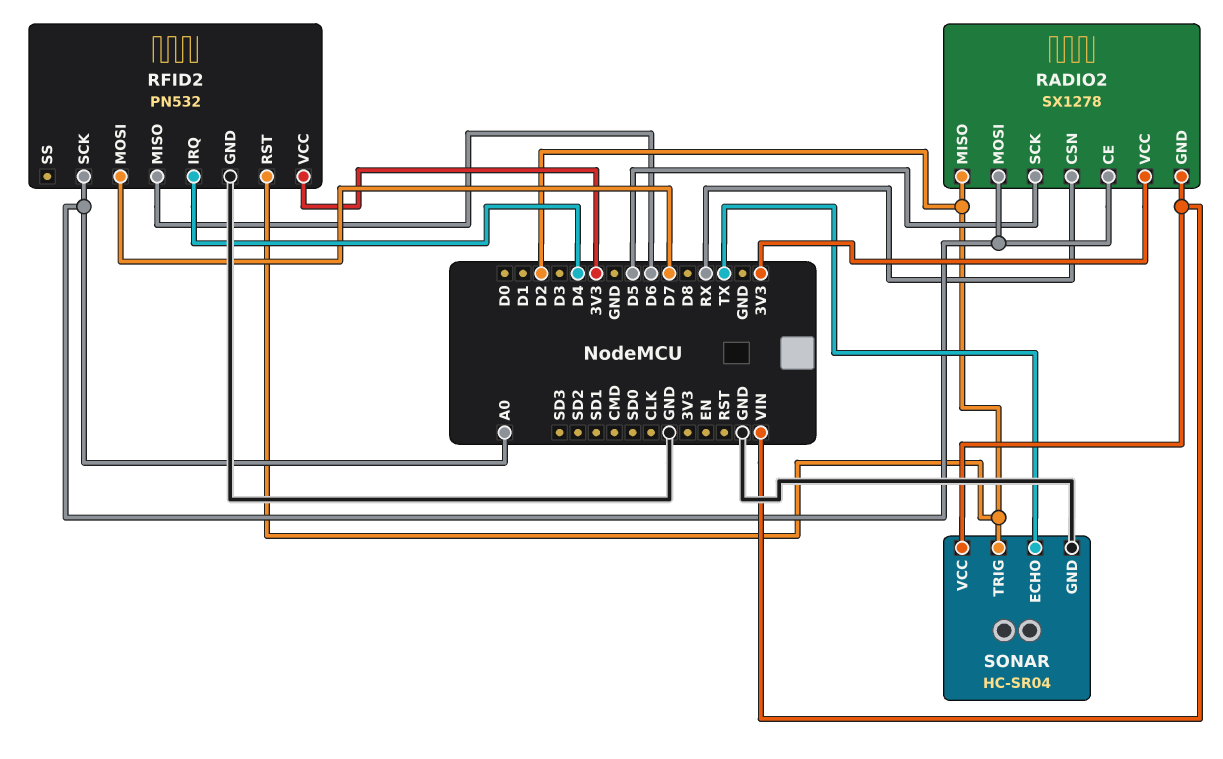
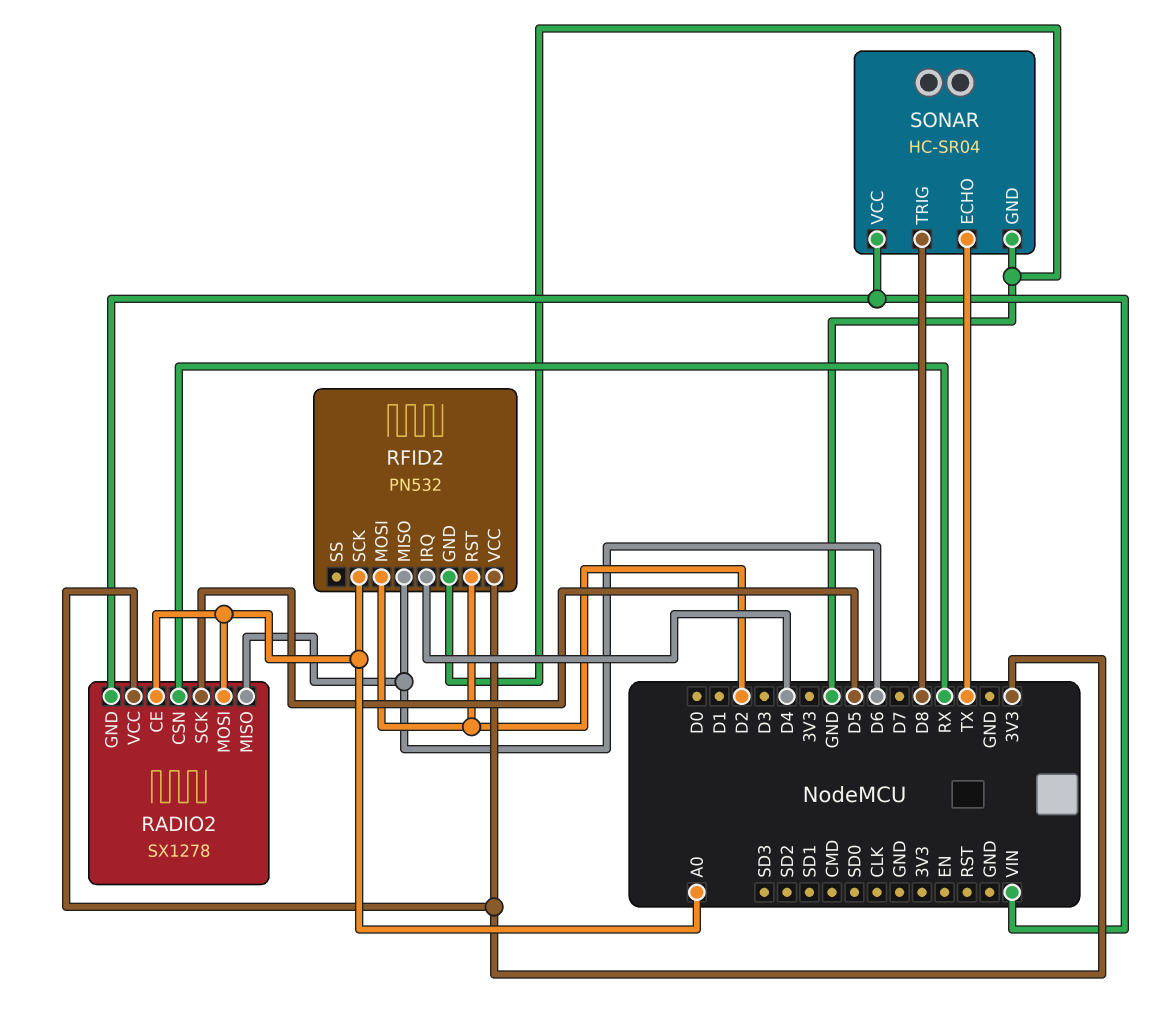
RADIO2 pin MISO: D2 -> D6
RFID2 pin MOSI: D7 -> D2
SONAR pin TRIG: D2 -> D8

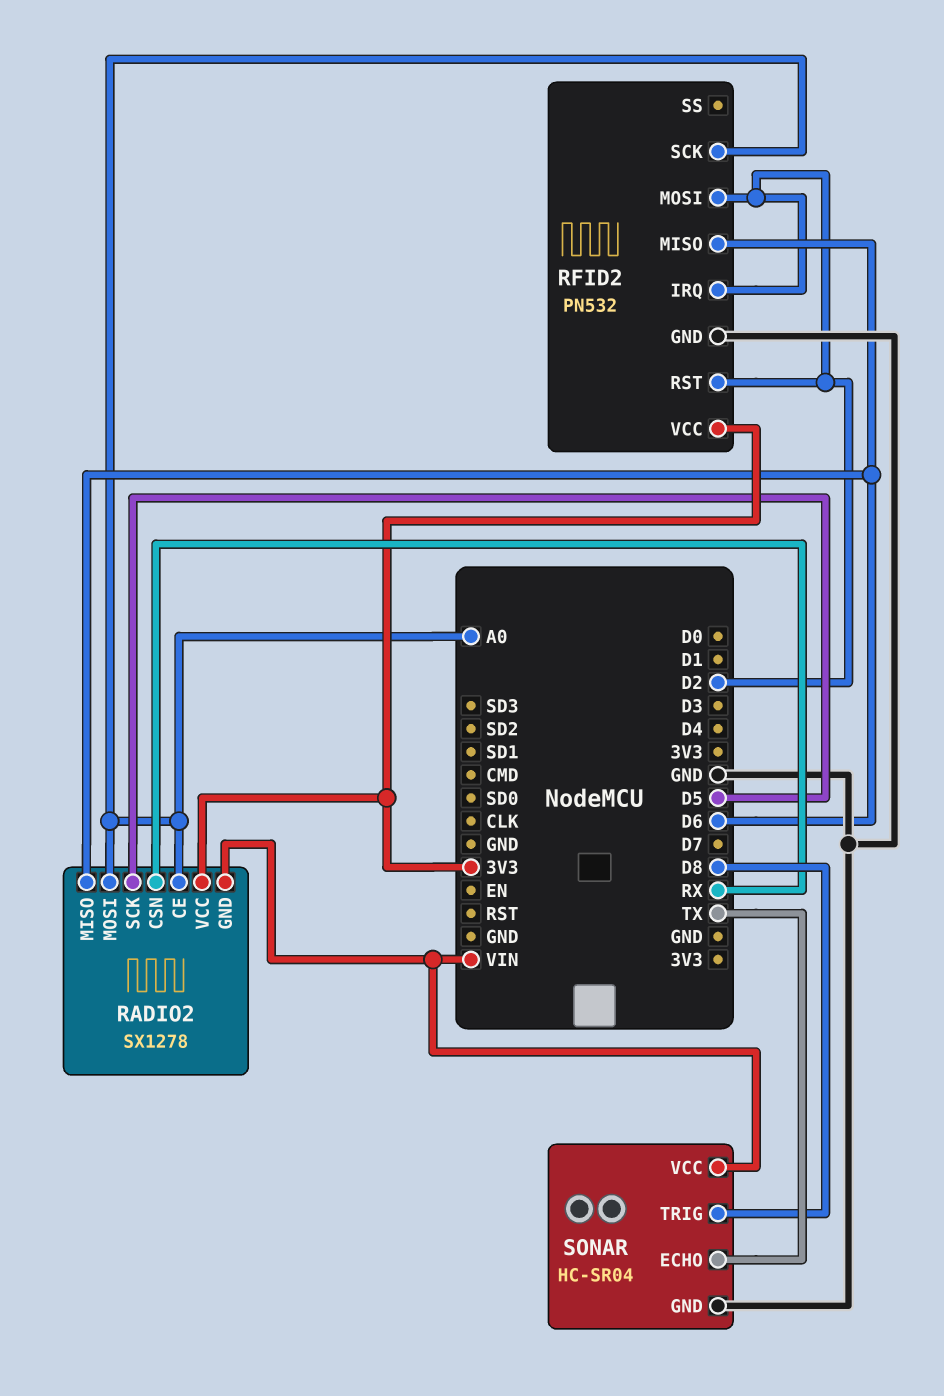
RFID2 pin IRQ: D4 -> D2

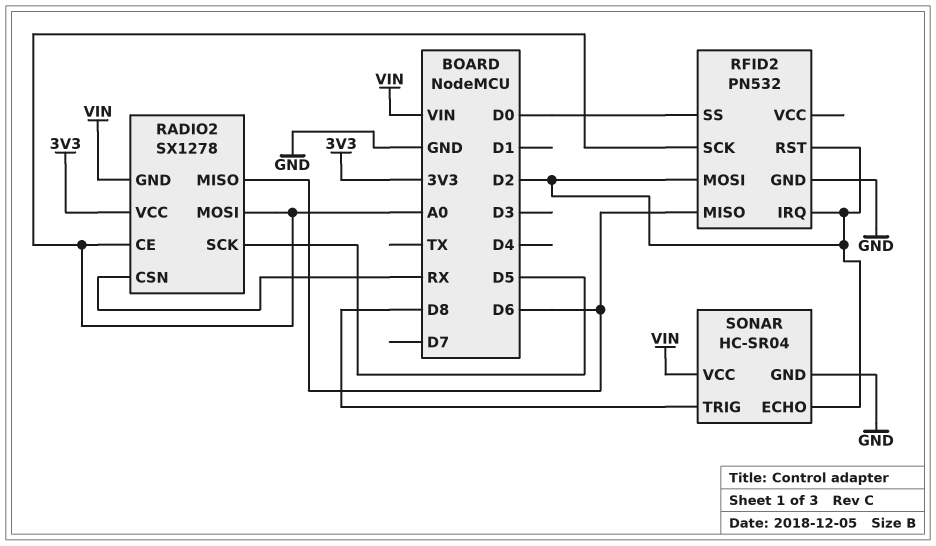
RFID2 pin SS: none -> D0
RFID2 pin VCC: 3V3 -> none
SONAR pin ECHO: TX -> D2

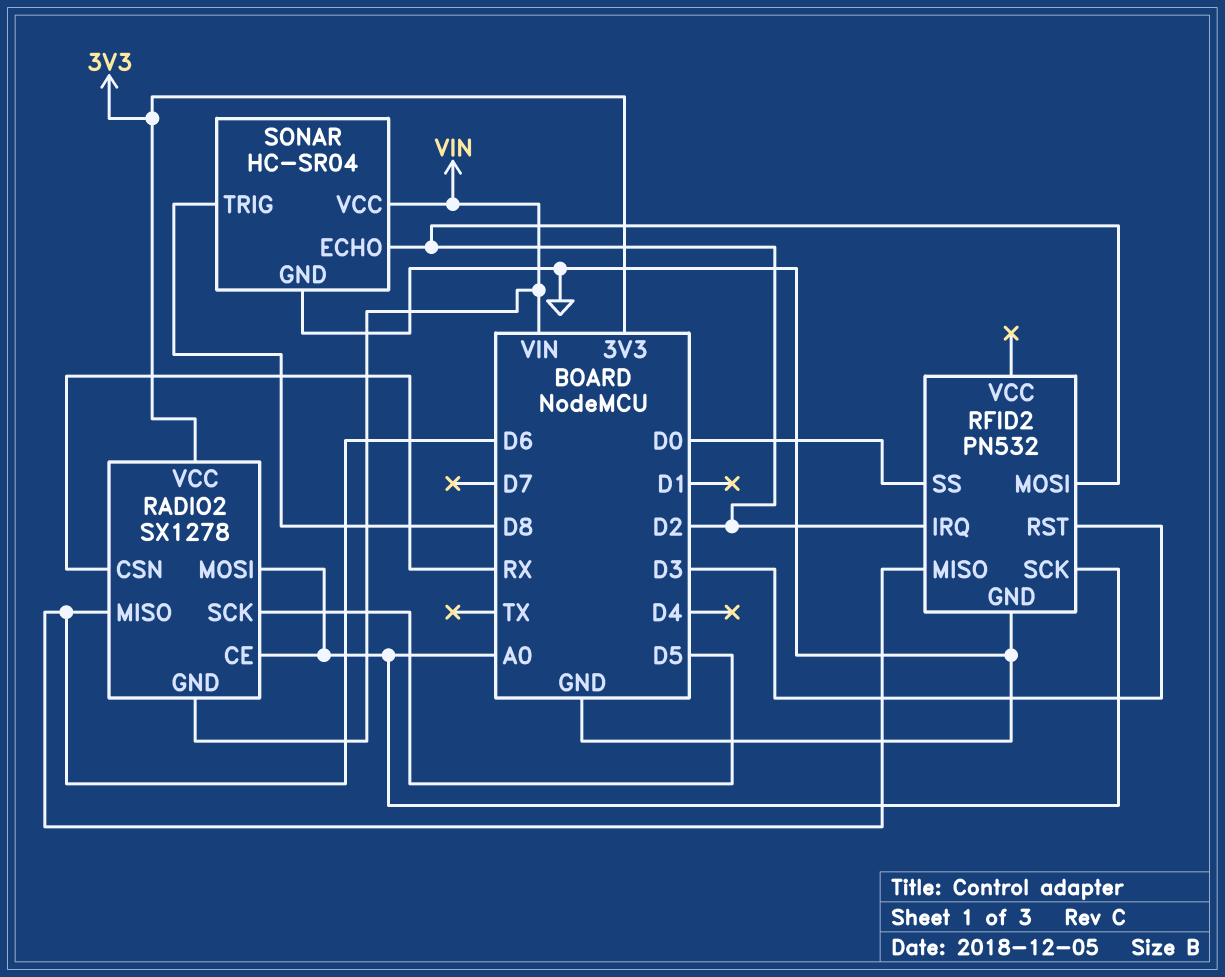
RFID2 pin RST: D2 -> D3

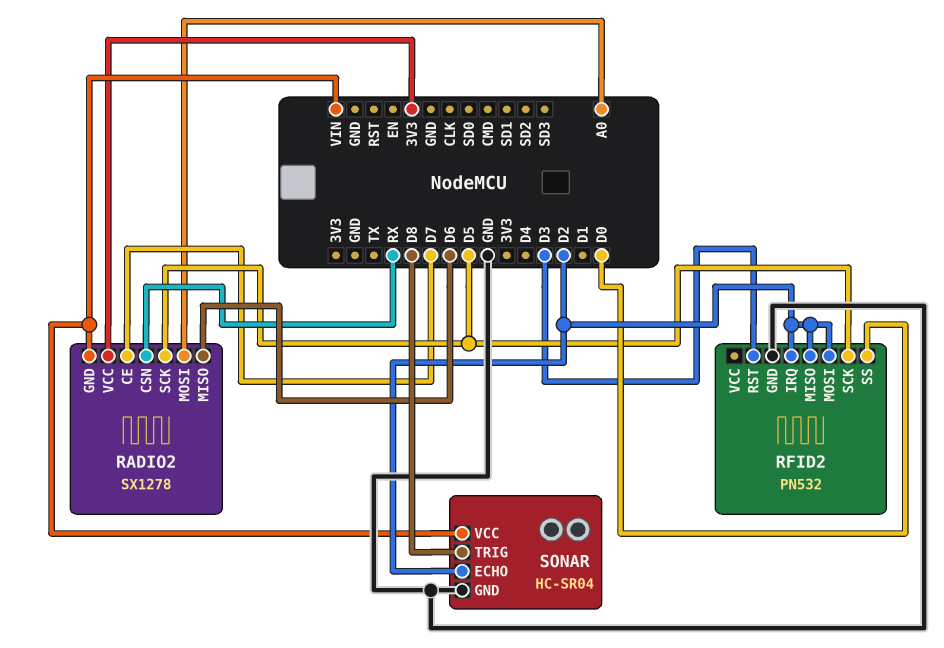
RADIO2 pin CE: A0 -> D7
RFID2 pin MISO: D6 -> D2
RFID2 pin SCK: A0 -> D5

